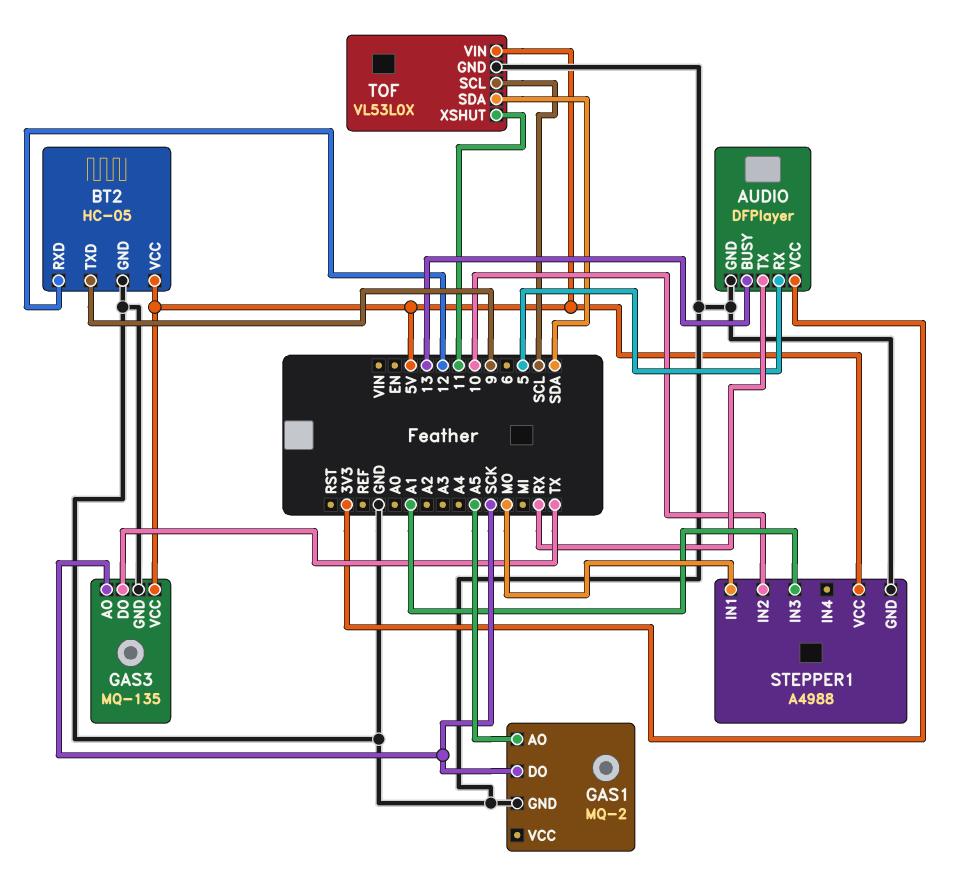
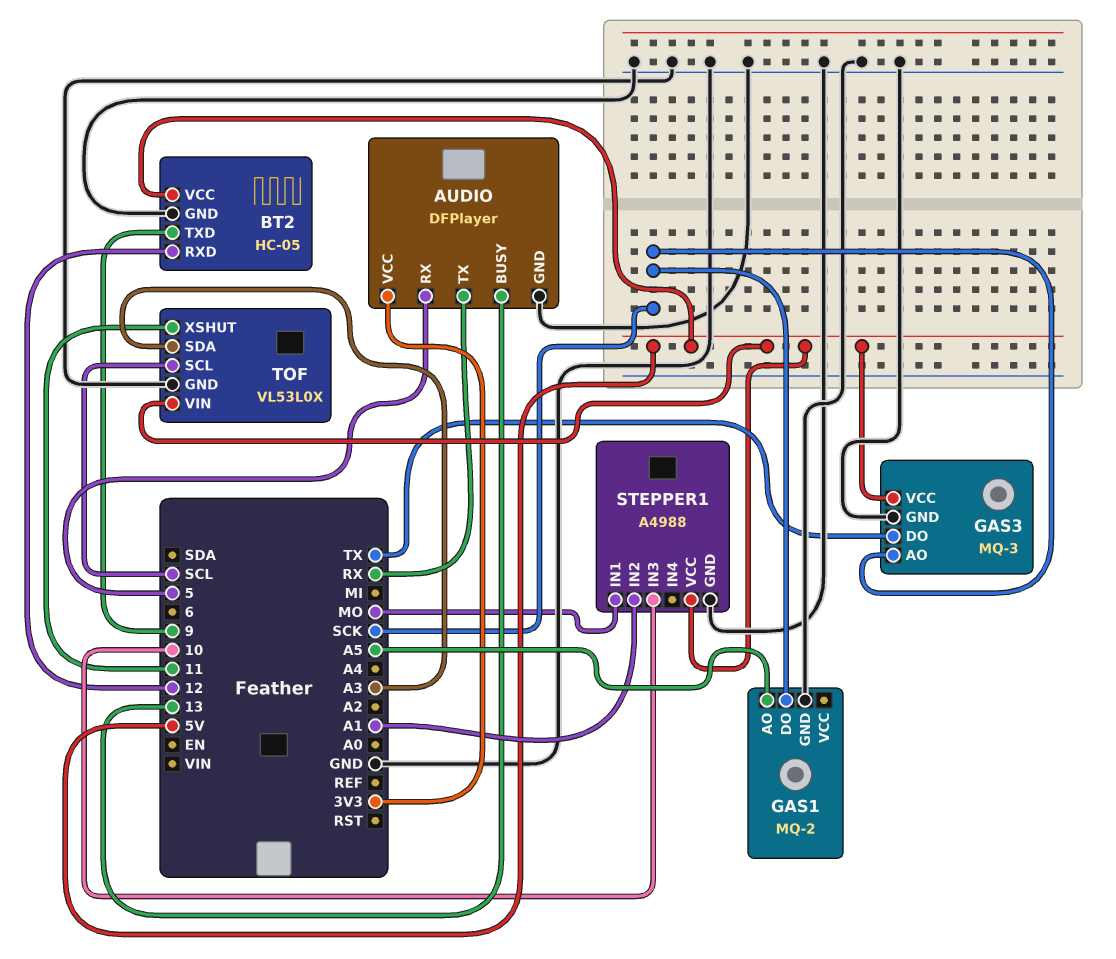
GAS3: MQ-135 -> MQ-3
STEPPER1 pin IN2: 10 -> A1
STEPPER1 pin IN3: A1 -> 10
TOF pin SDA: SDA -> A3

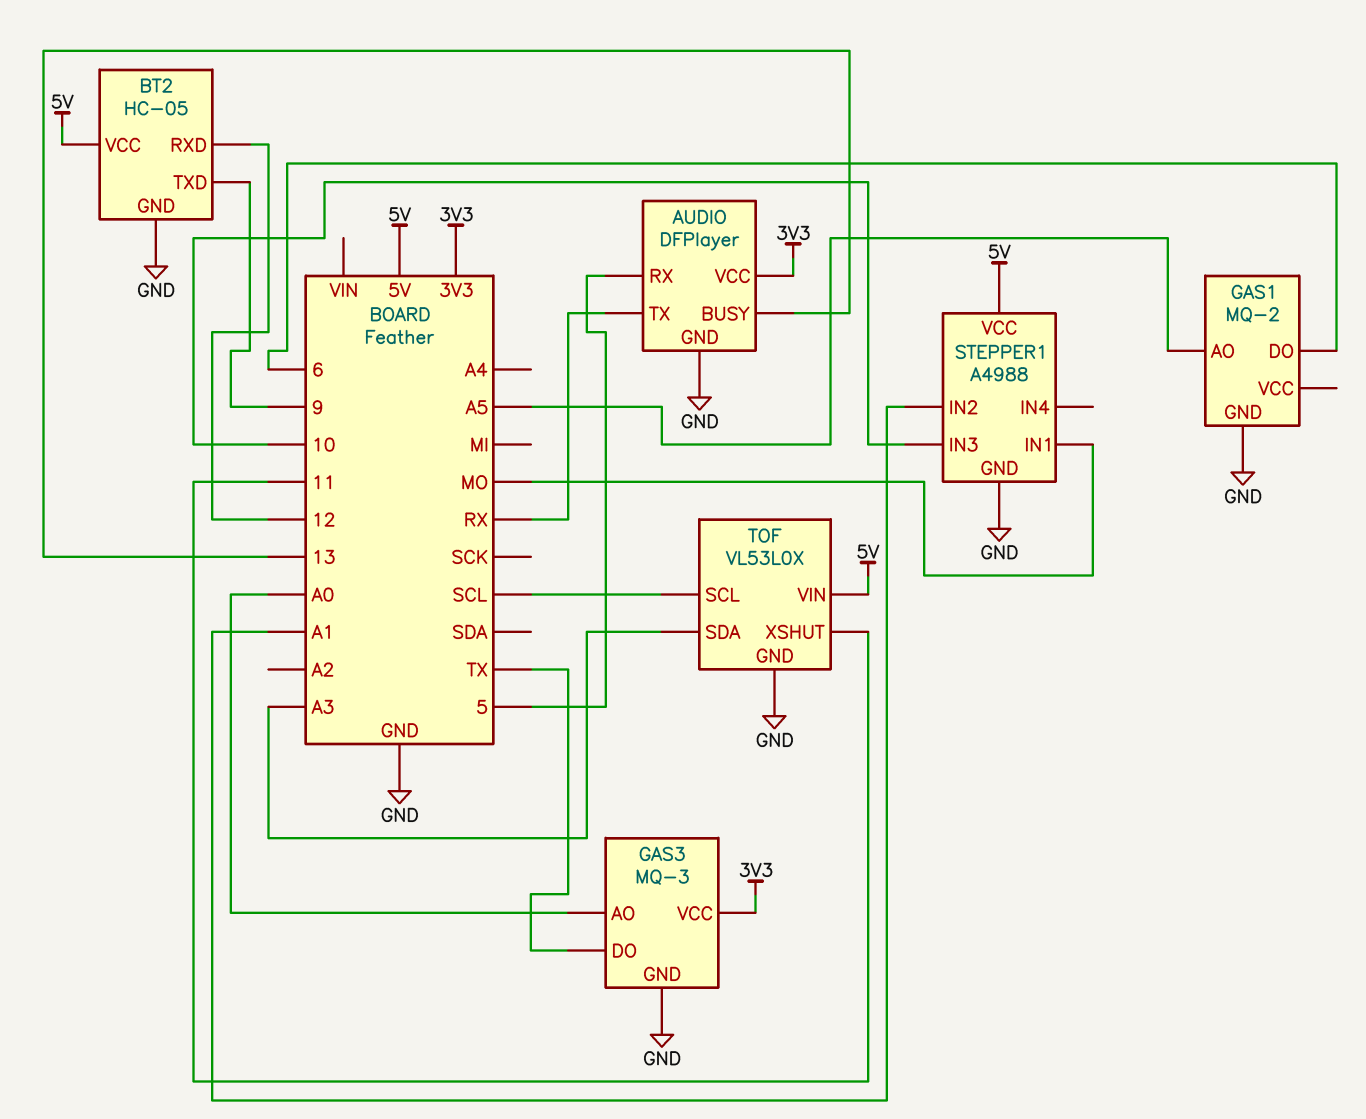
GAS1 pin DO: SCK -> 6
GAS3 pin AO: SCK -> A0
GAS3 pin VCC: 5V -> 3V3

